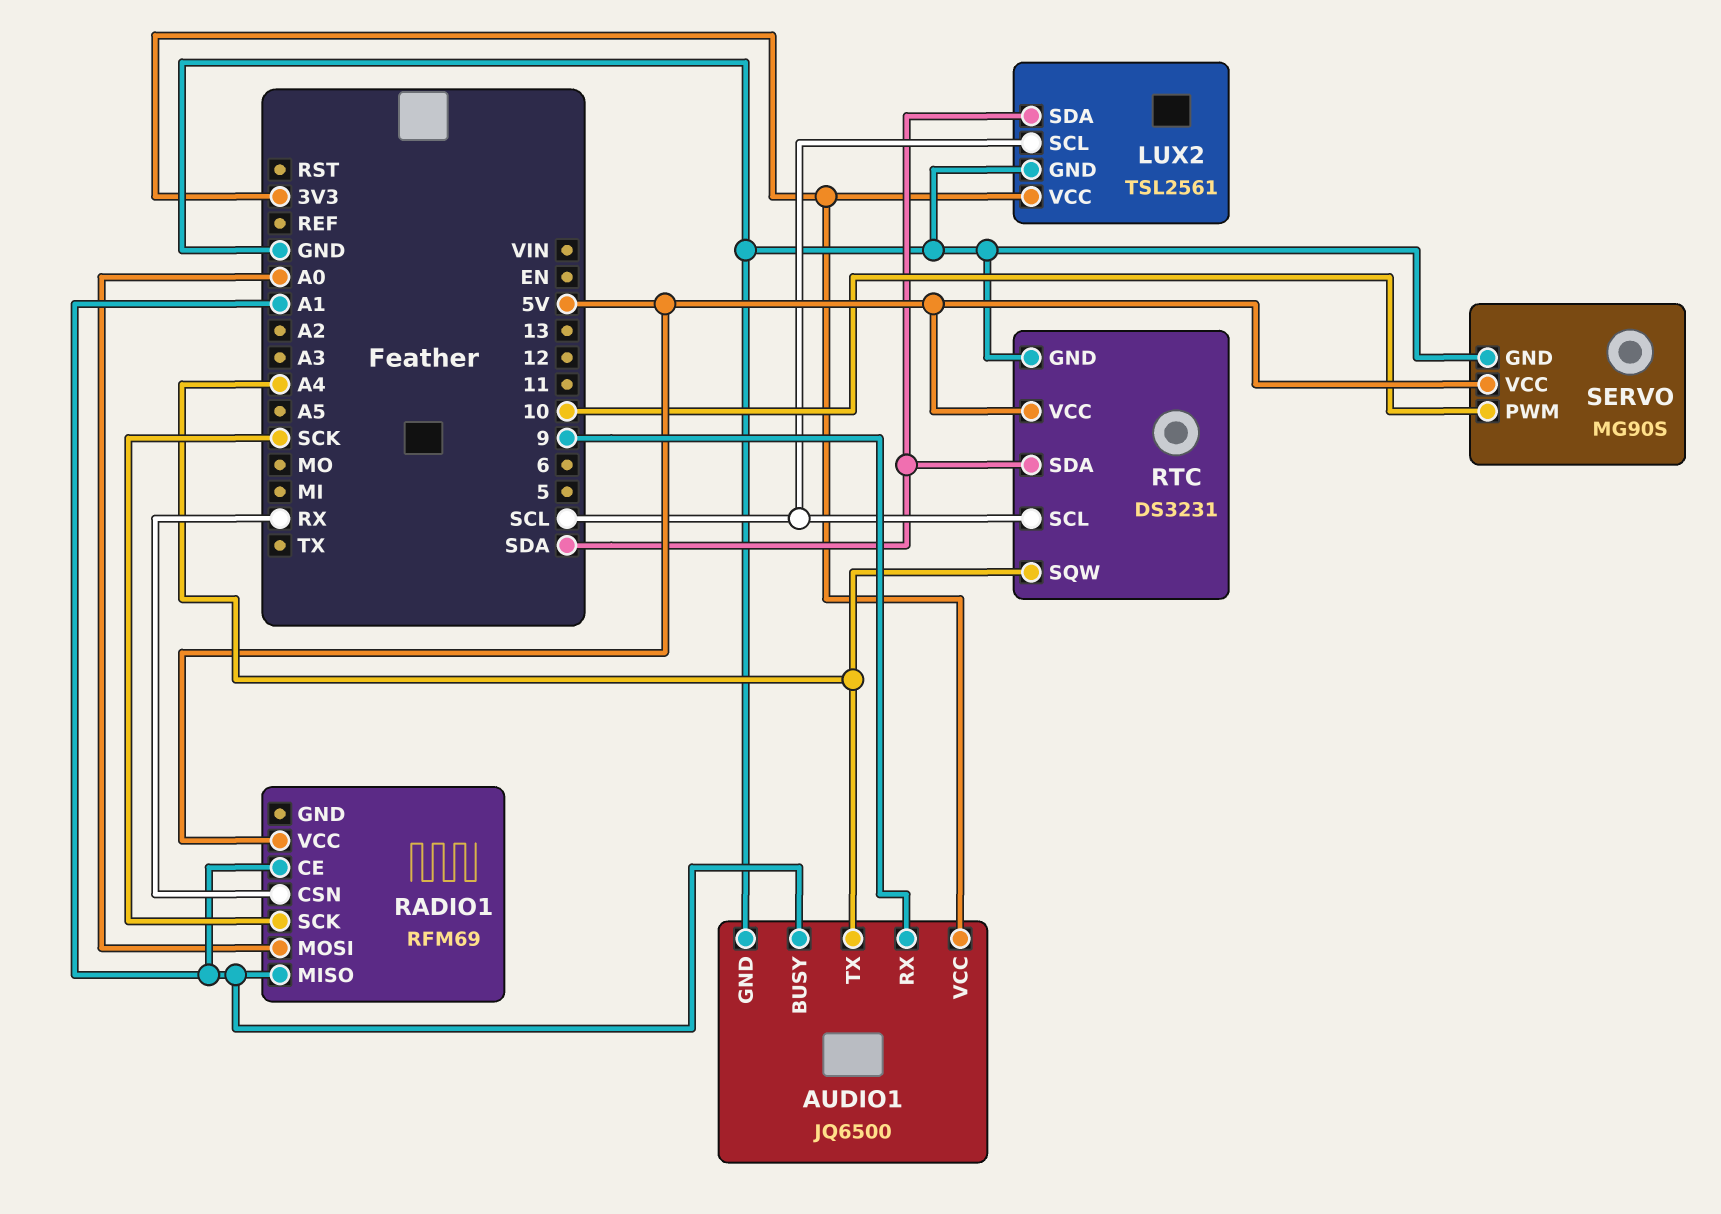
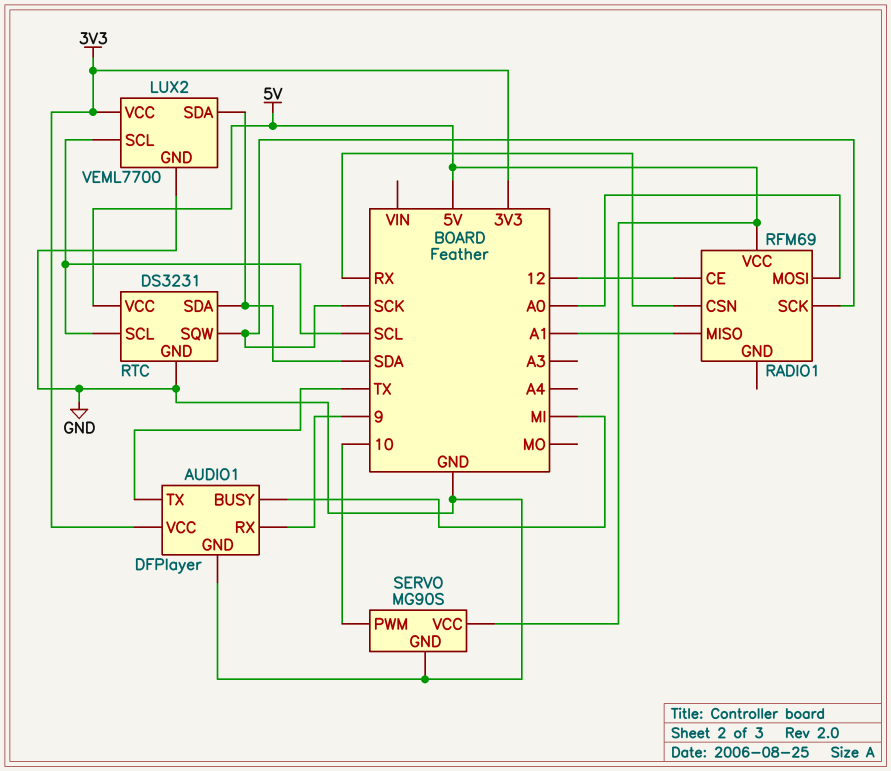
AUDIO1: JQ6500 -> DFPlayer
AUDIO1 pin BUSY: A1 -> MI
AUDIO1 pin TX: A4 -> TX
LUX2: TSL2561 -> VEML7700
RADIO1 pin CE: A1 -> 12
RTC pin SQW: A4 -> SCK

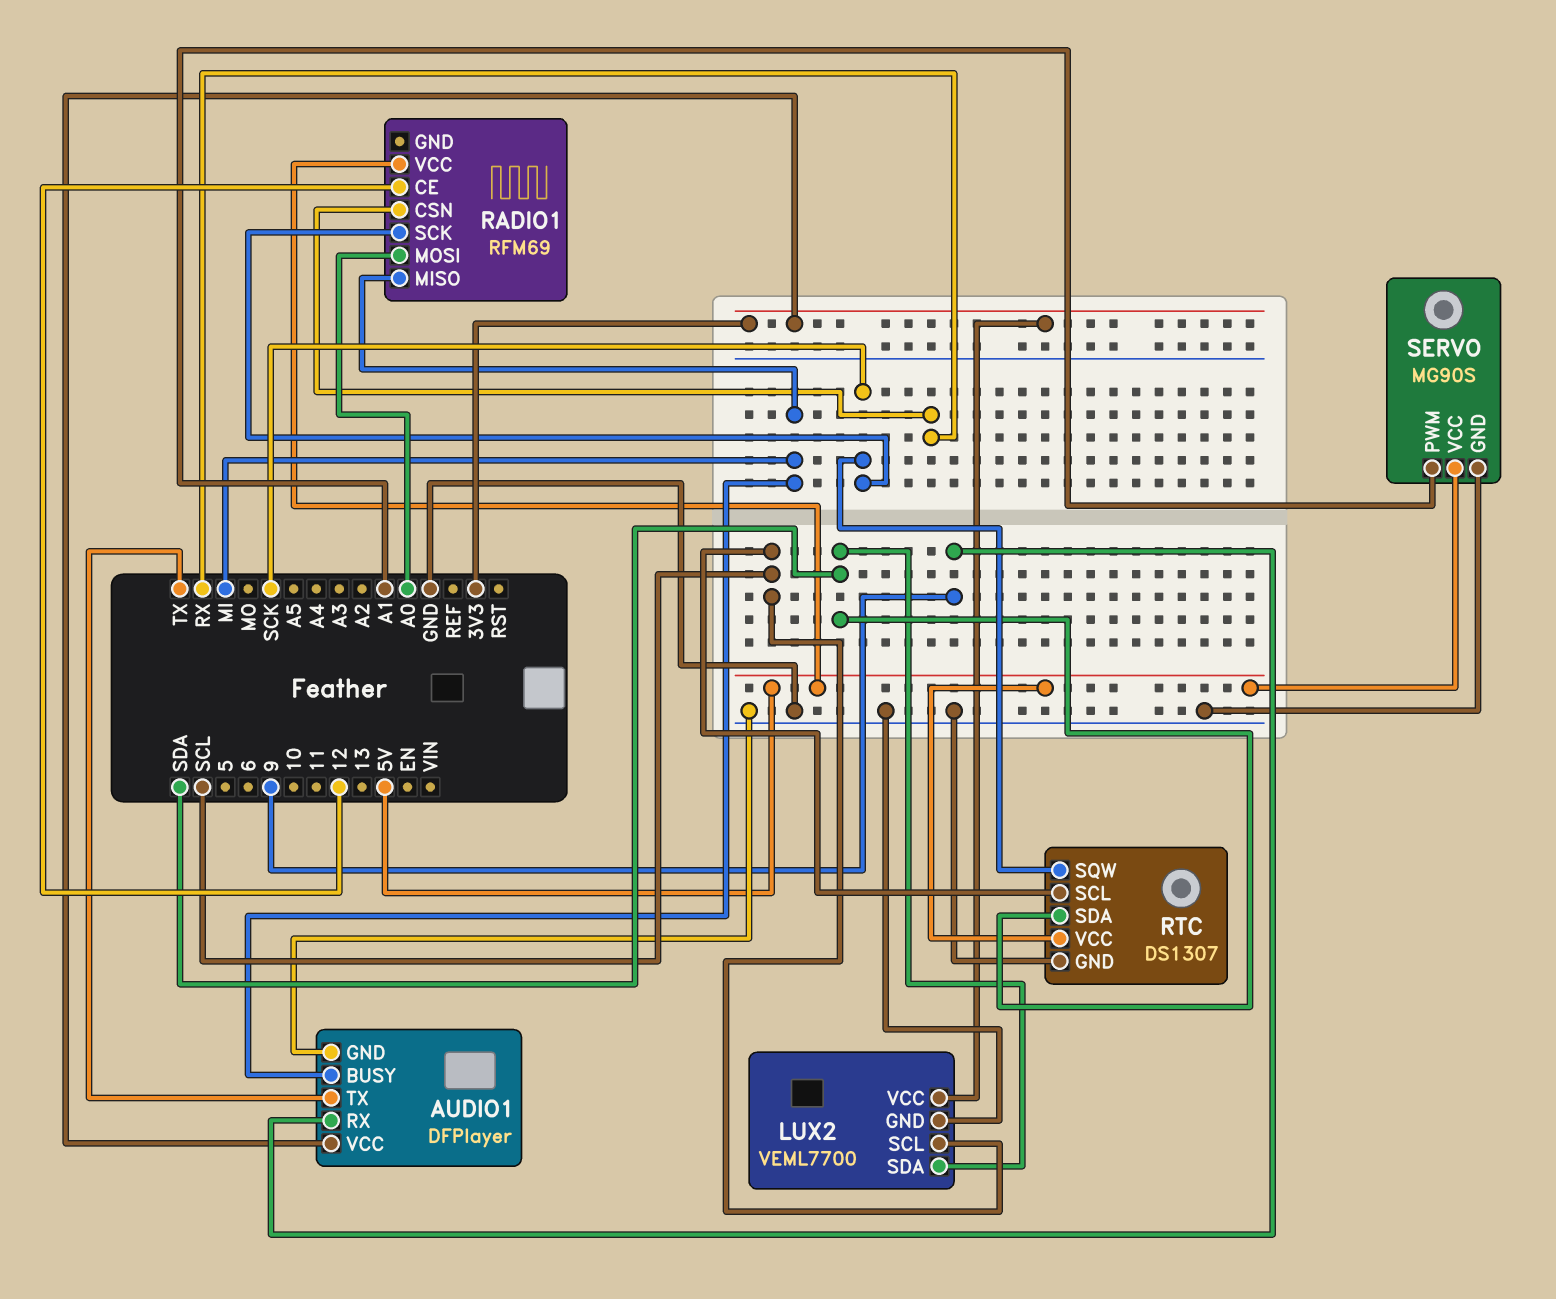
RADIO1 pin MISO: A1 -> MI
RTC: DS3231 -> DS1307
SERVO pin PWM: 10 -> A1

